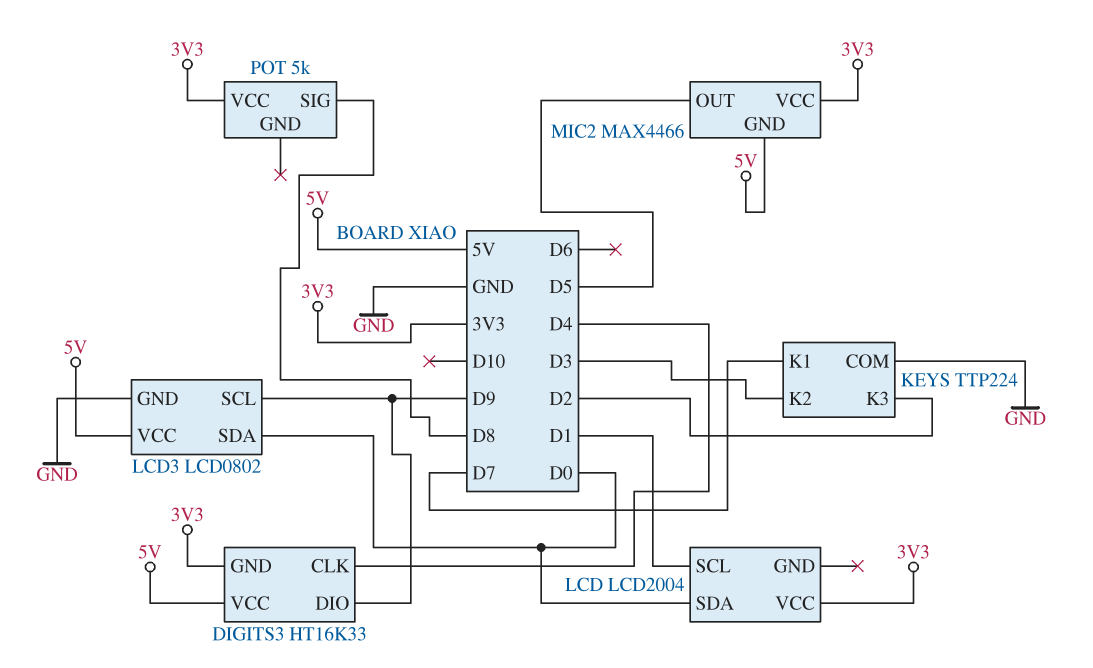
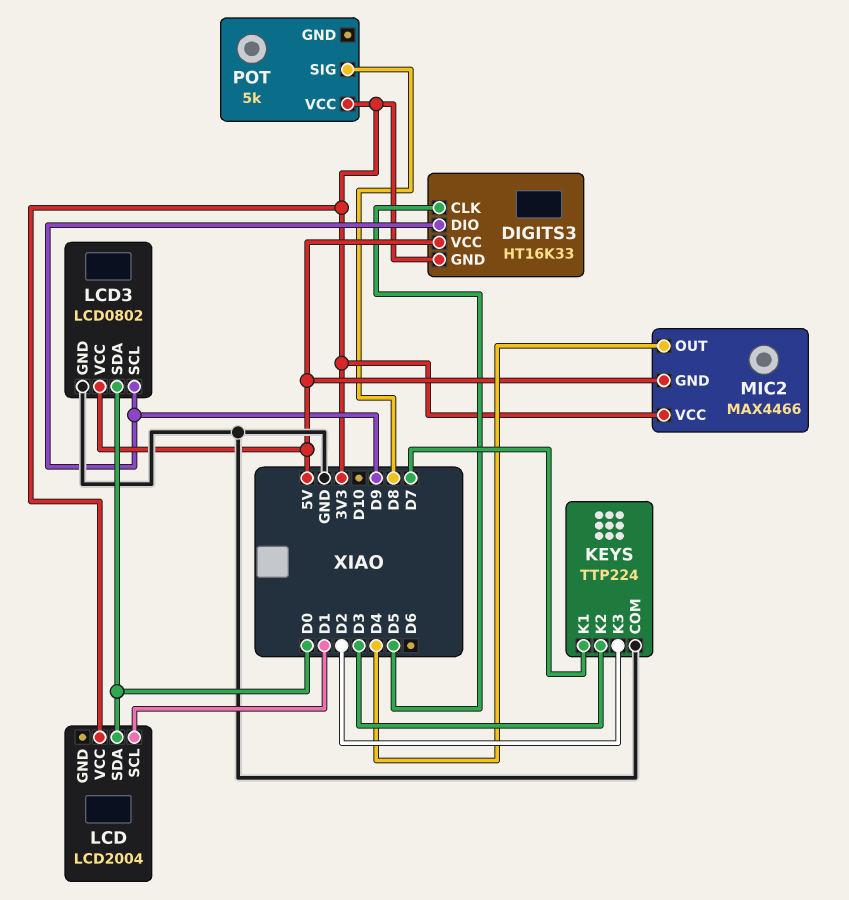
DIGITS3 pin CLK: D4 -> D5
MIC2 pin OUT: D5 -> D4

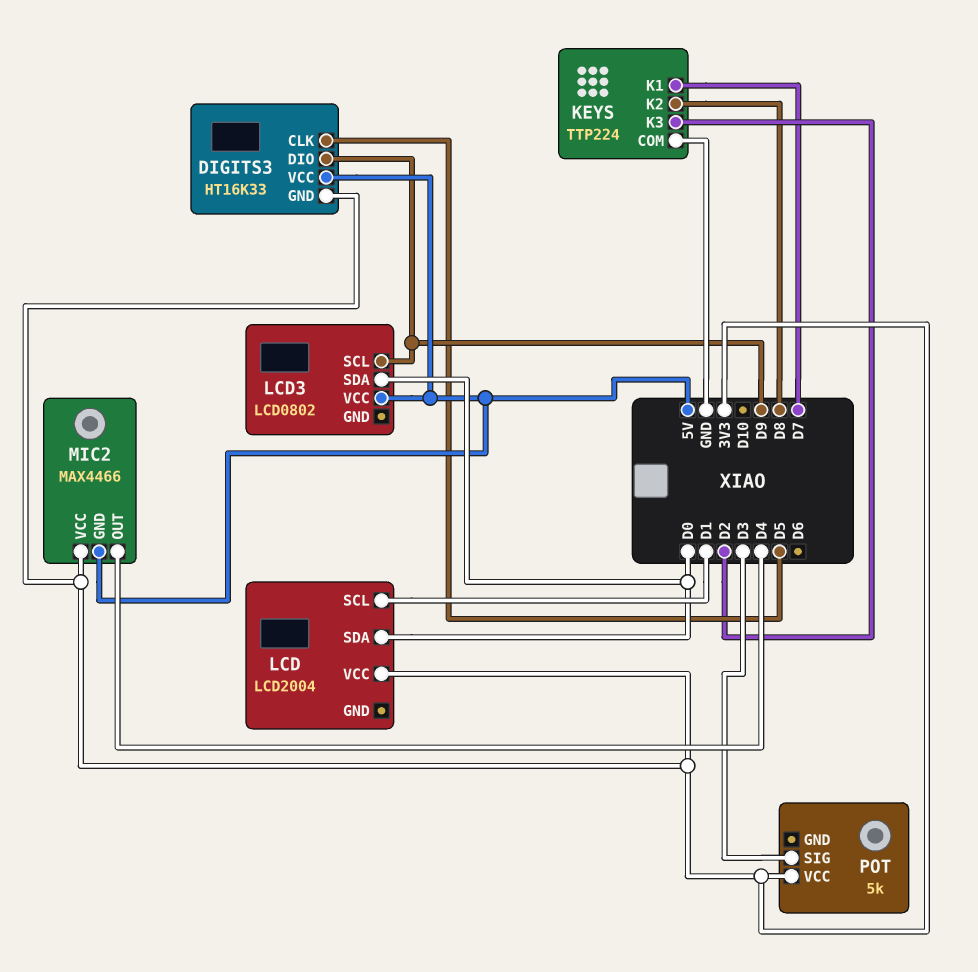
KEYS pin K2: D3 -> D8
LCD3 pin GND: GND -> none
POT pin SIG: D8 -> D3

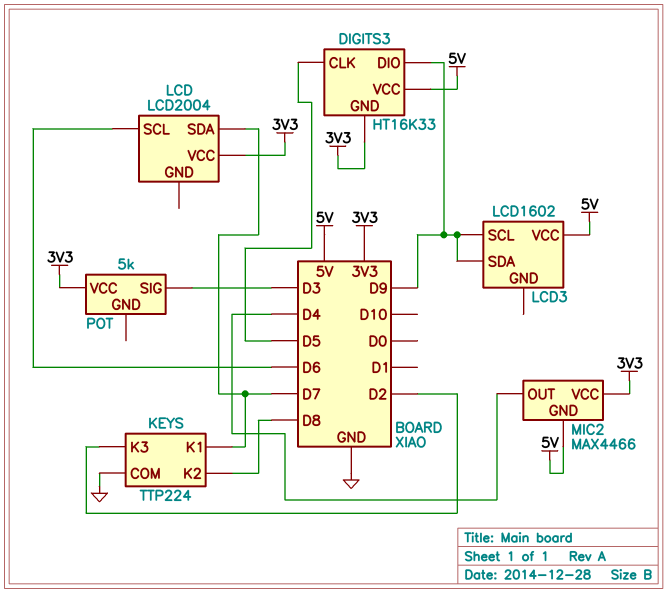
LCD pin SCL: D1 -> D6
LCD pin SDA: D0 -> D7
LCD3: LCD0802 -> LCD1602
LCD3 pin SDA: D0 -> D9

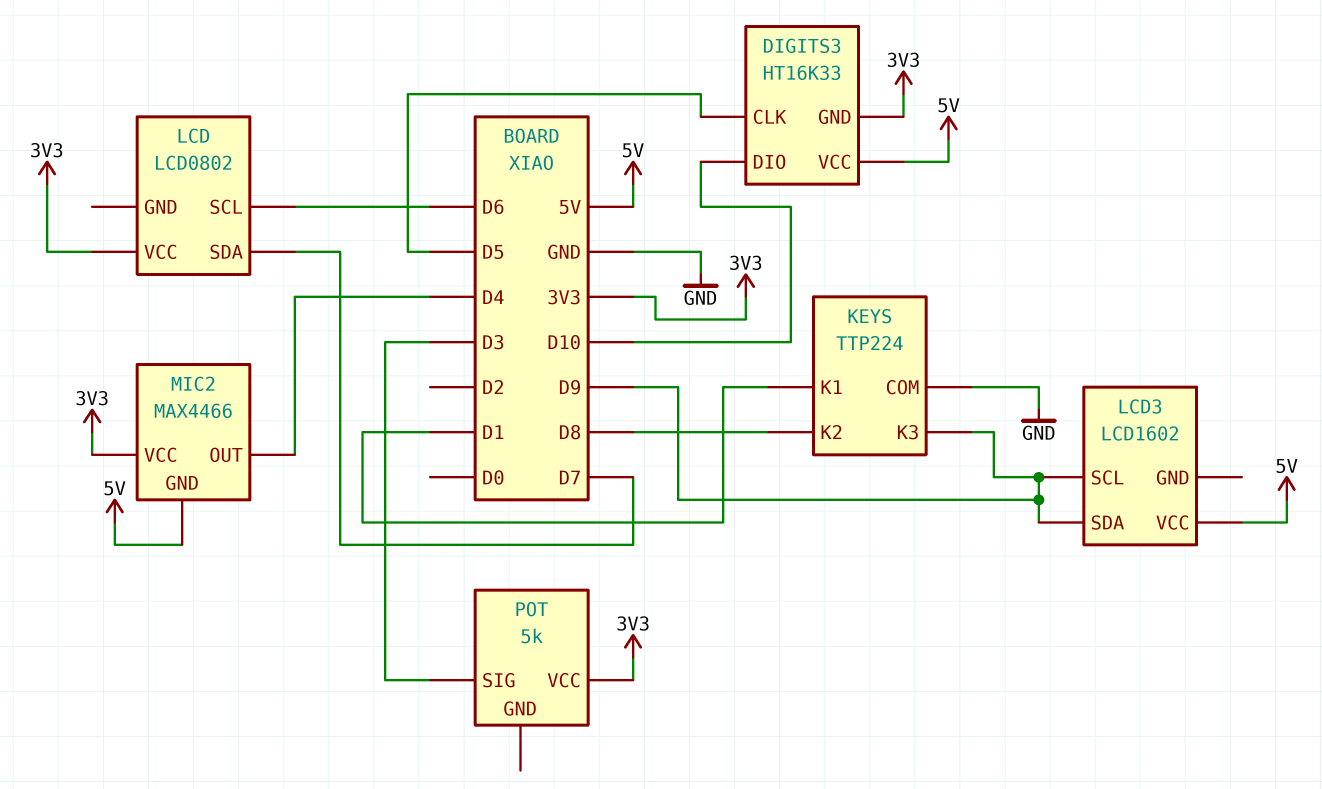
DIGITS3 pin DIO: D9 -> D10
KEYS pin K1: D7 -> D1
KEYS pin K3: D2 -> D9
LCD: LCD2004 -> LCD0802

